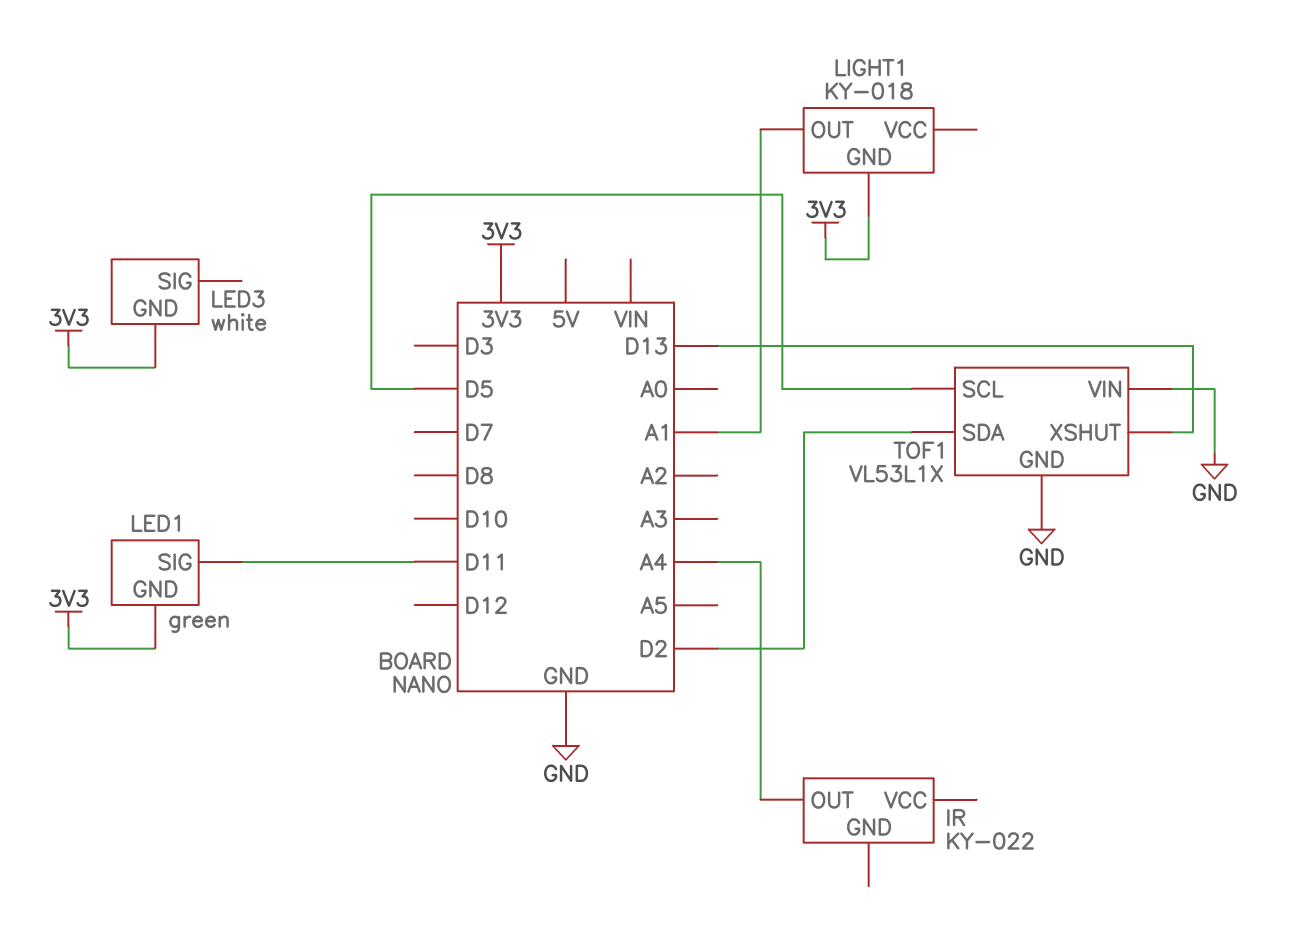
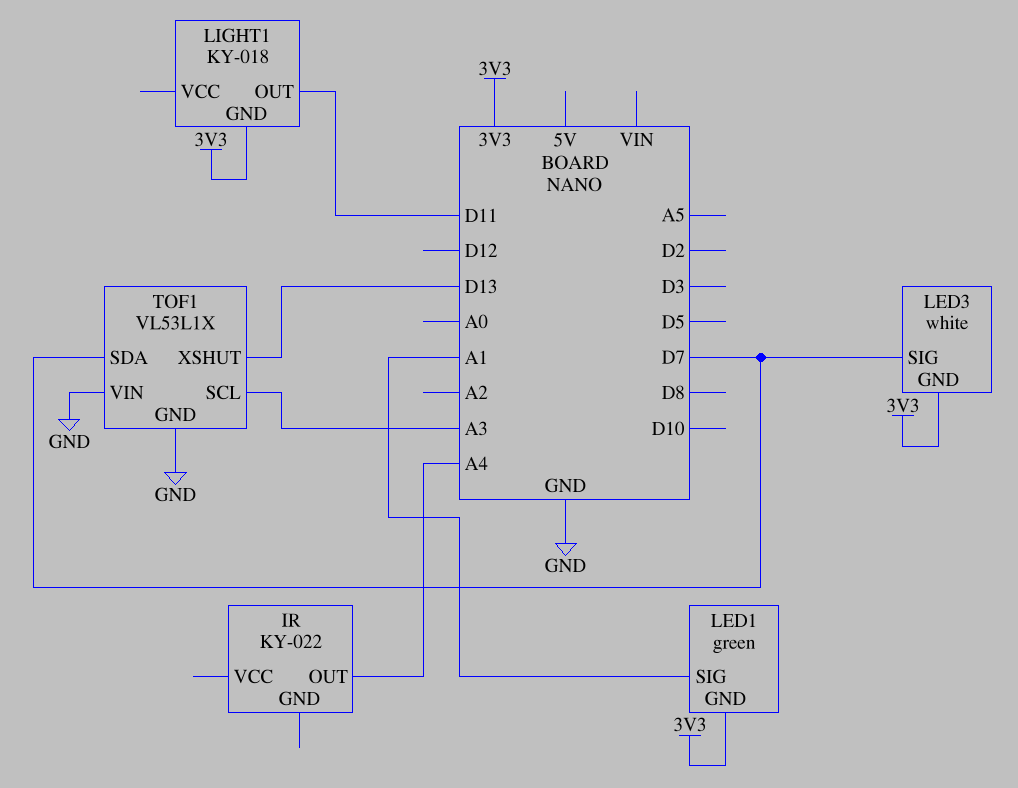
LED1 pin SIG: D11 -> A1
LED3 pin SIG: none -> D7
LIGHT1 pin OUT: A1 -> D11
TOF1 pin SCL: D5 -> A3
TOF1 pin SDA: D2 -> D7

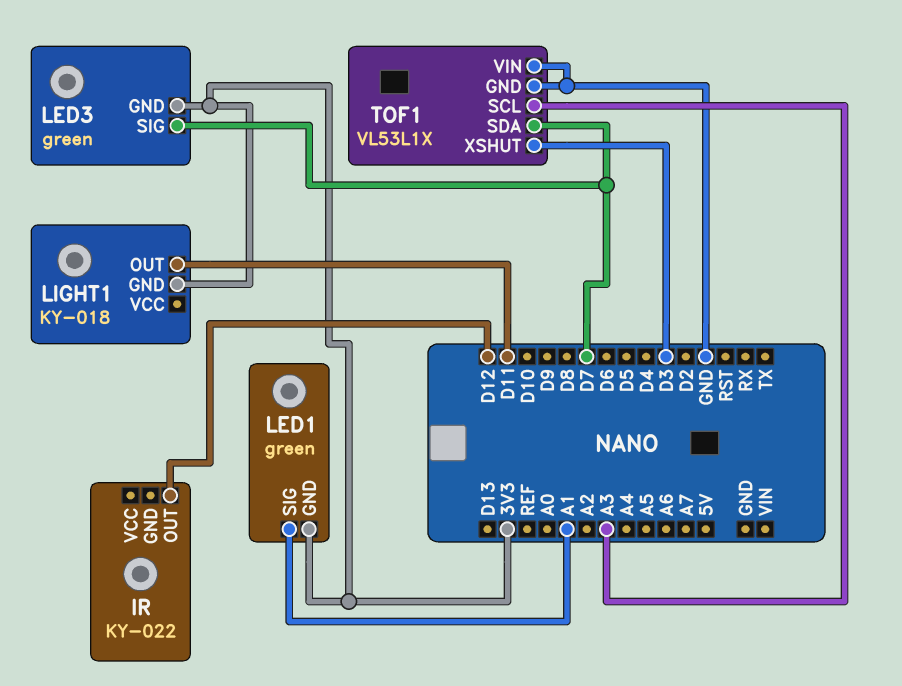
IR pin OUT: A4 -> D12
LED3: white -> green
TOF1 pin XSHUT: D13 -> D3

